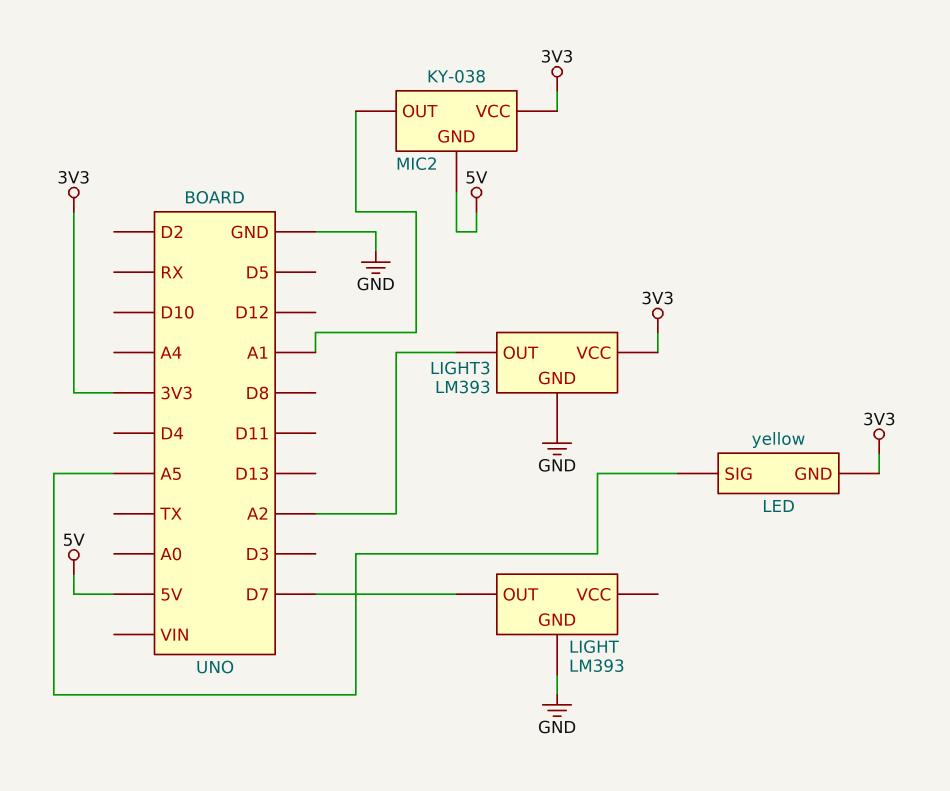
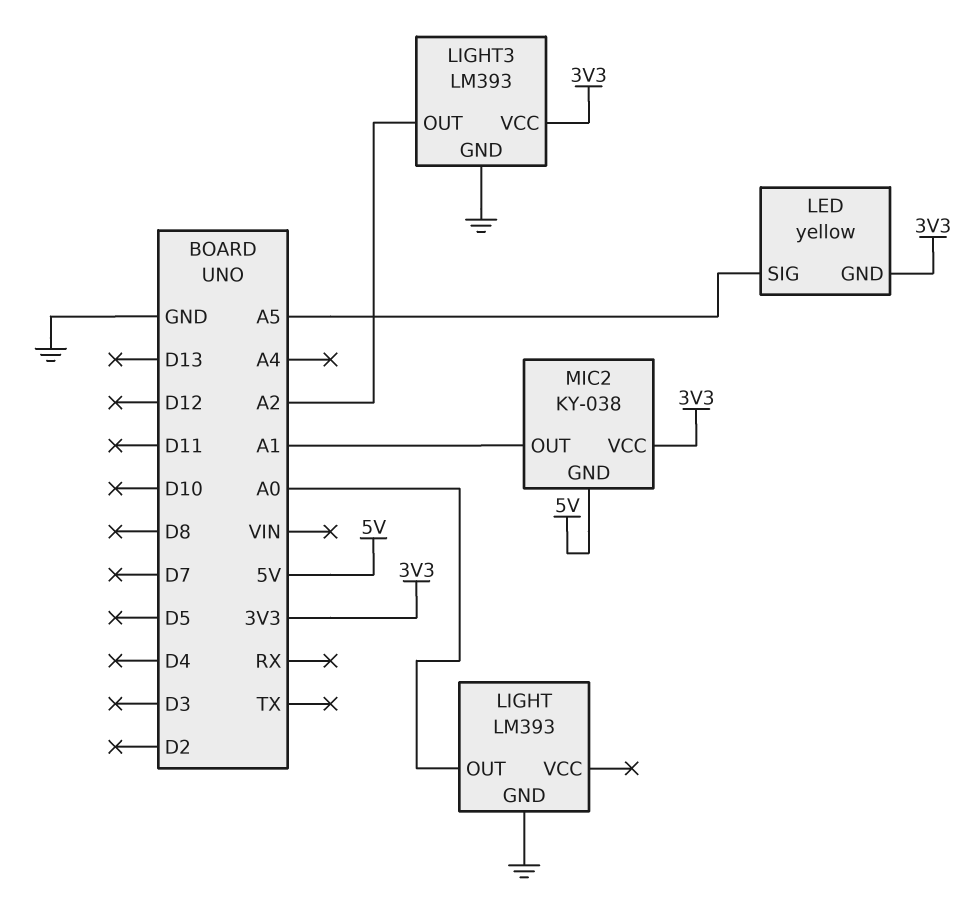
LIGHT pin OUT: D7 -> A0

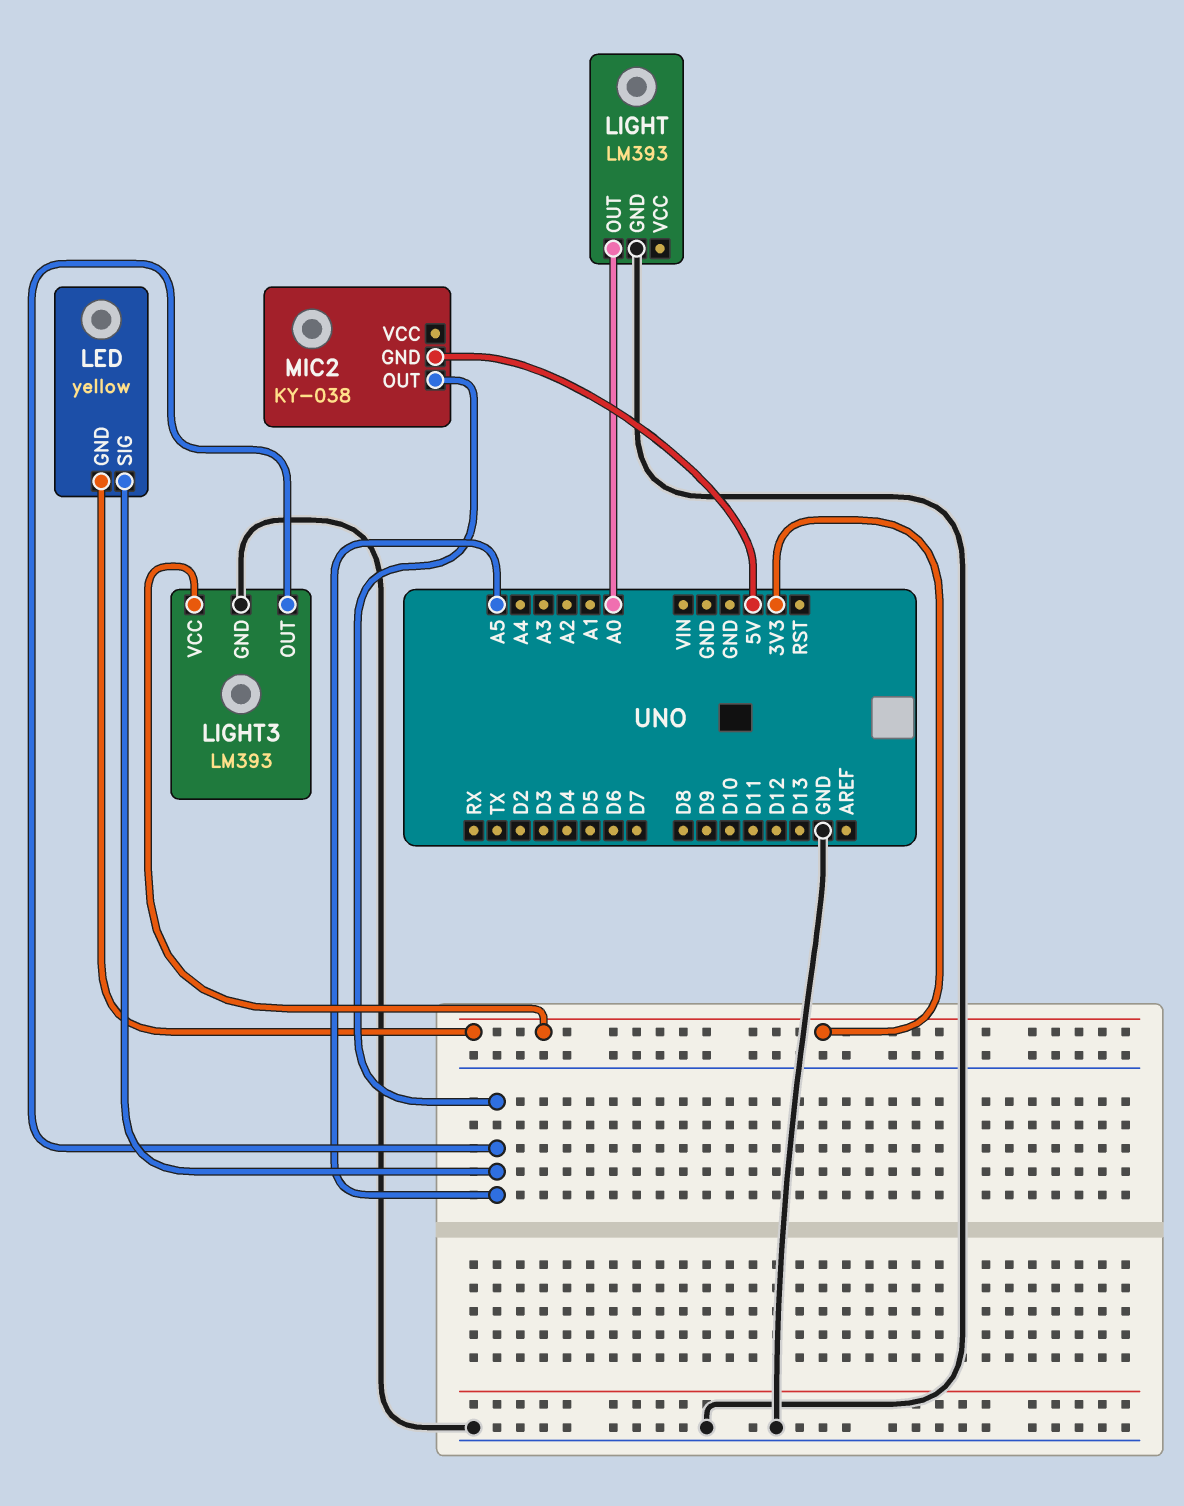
LIGHT3 pin OUT: A2 -> A5
MIC2 pin OUT: A1 -> A5
MIC2 pin VCC: 3V3 -> none

